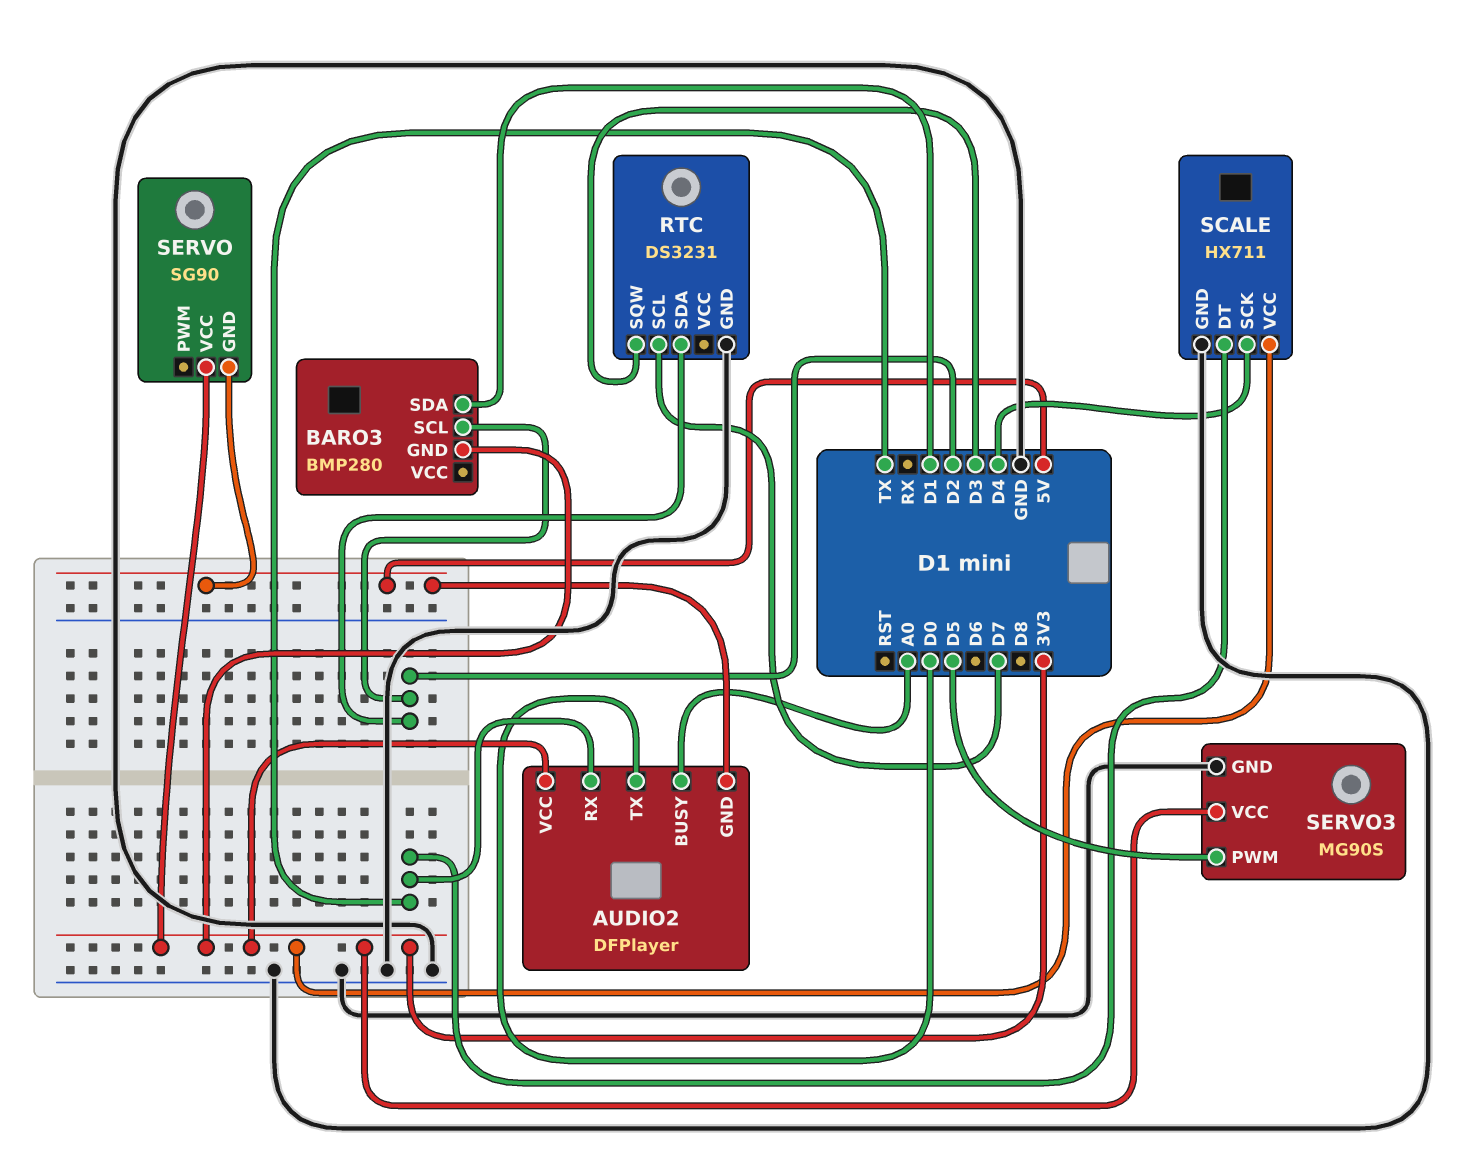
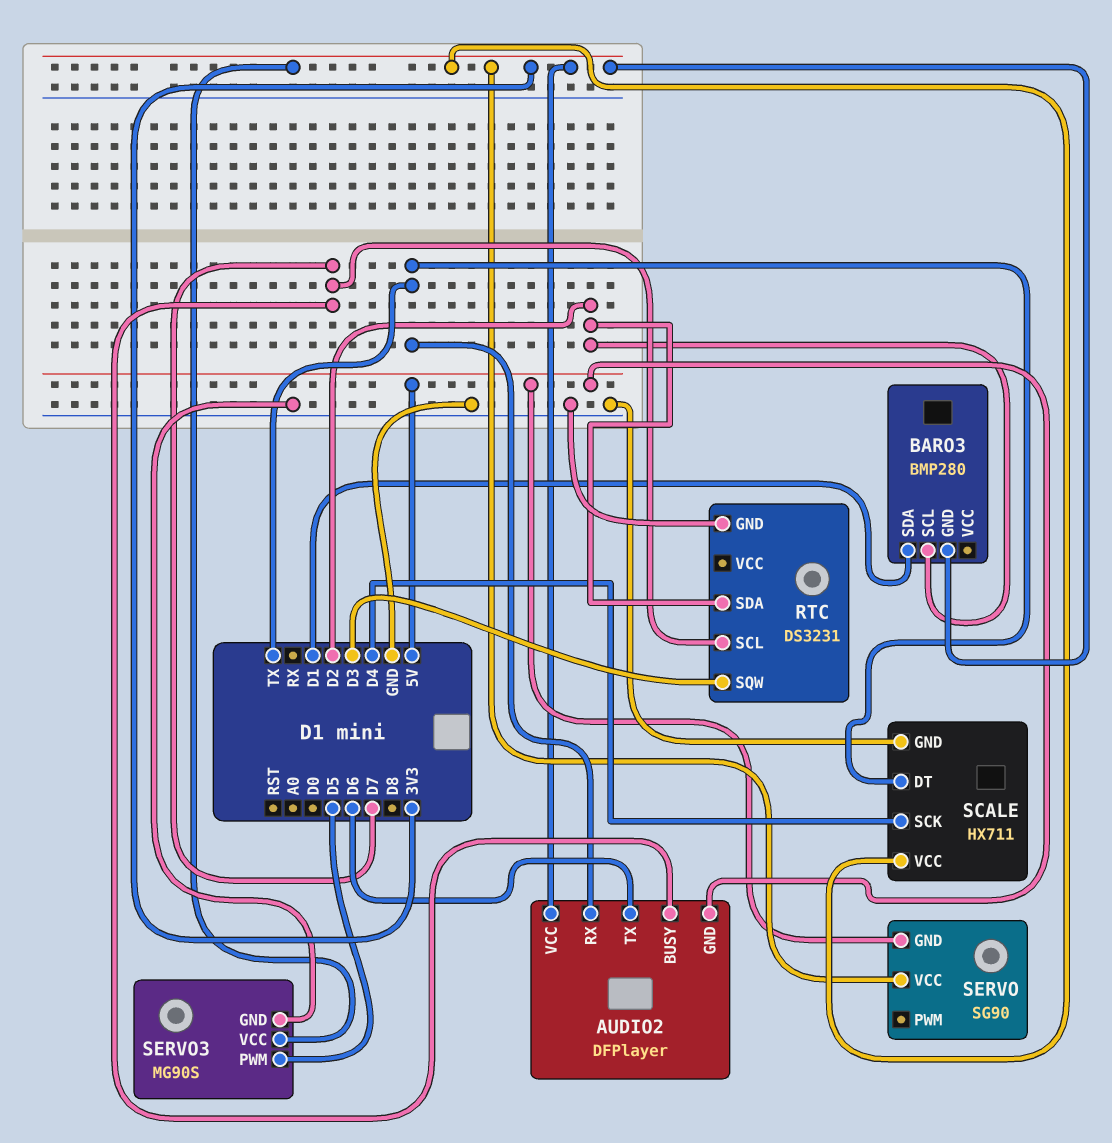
AUDIO2 pin BUSY: A0 -> D7
AUDIO2 pin TX: D0 -> D6

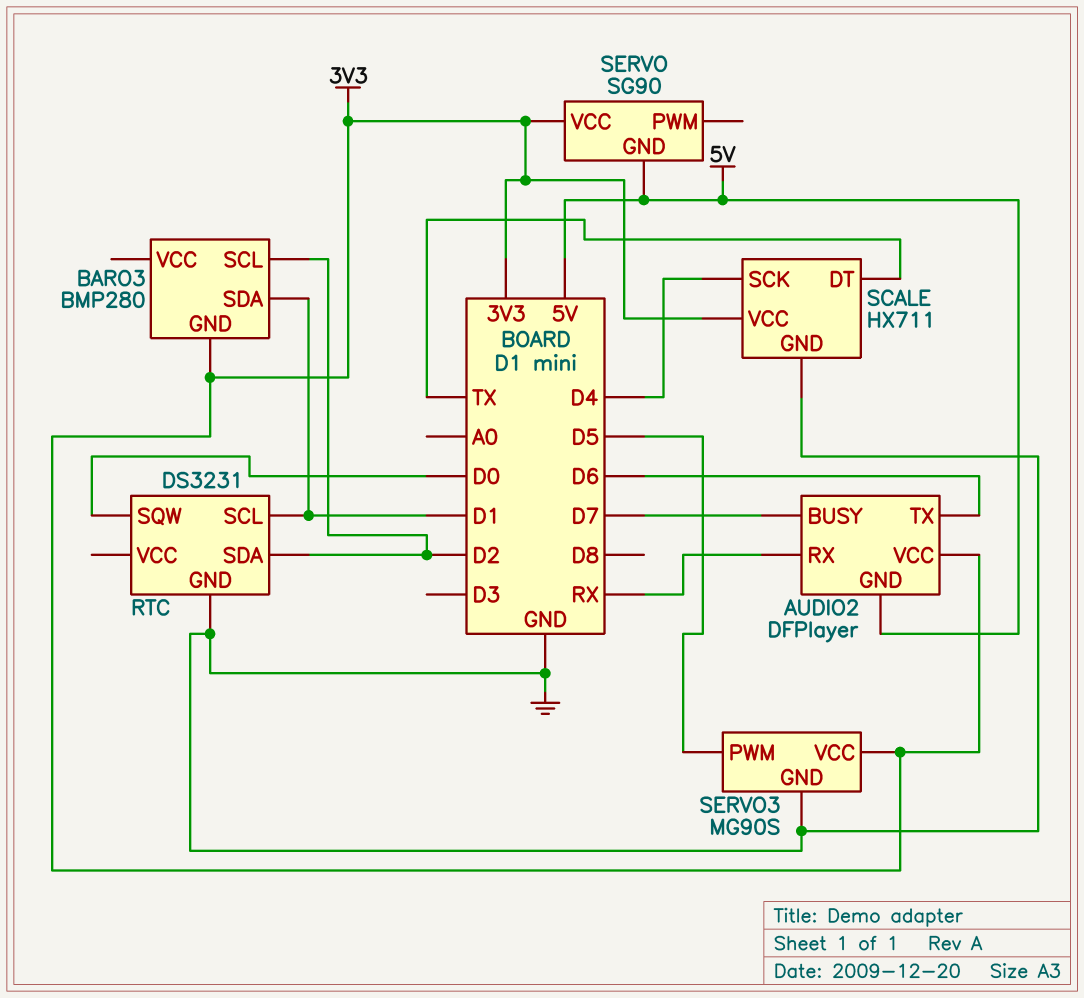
AUDIO2 pin RX: TX -> RX
RTC pin SCL: D7 -> D1
RTC pin SQW: D3 -> D0

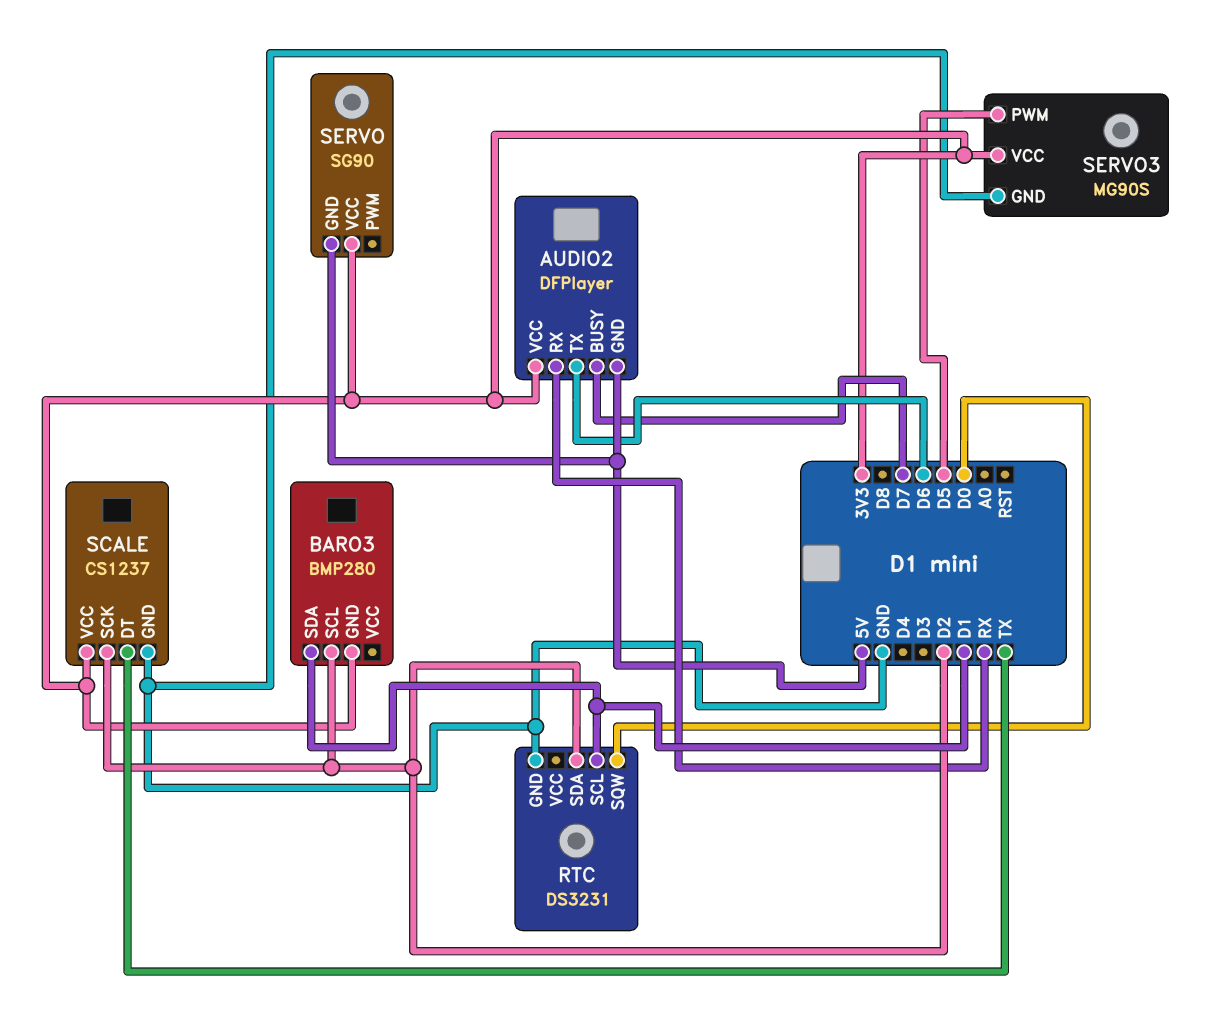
SCALE: HX711 -> CS1237
SCALE pin SCK: D4 -> D2

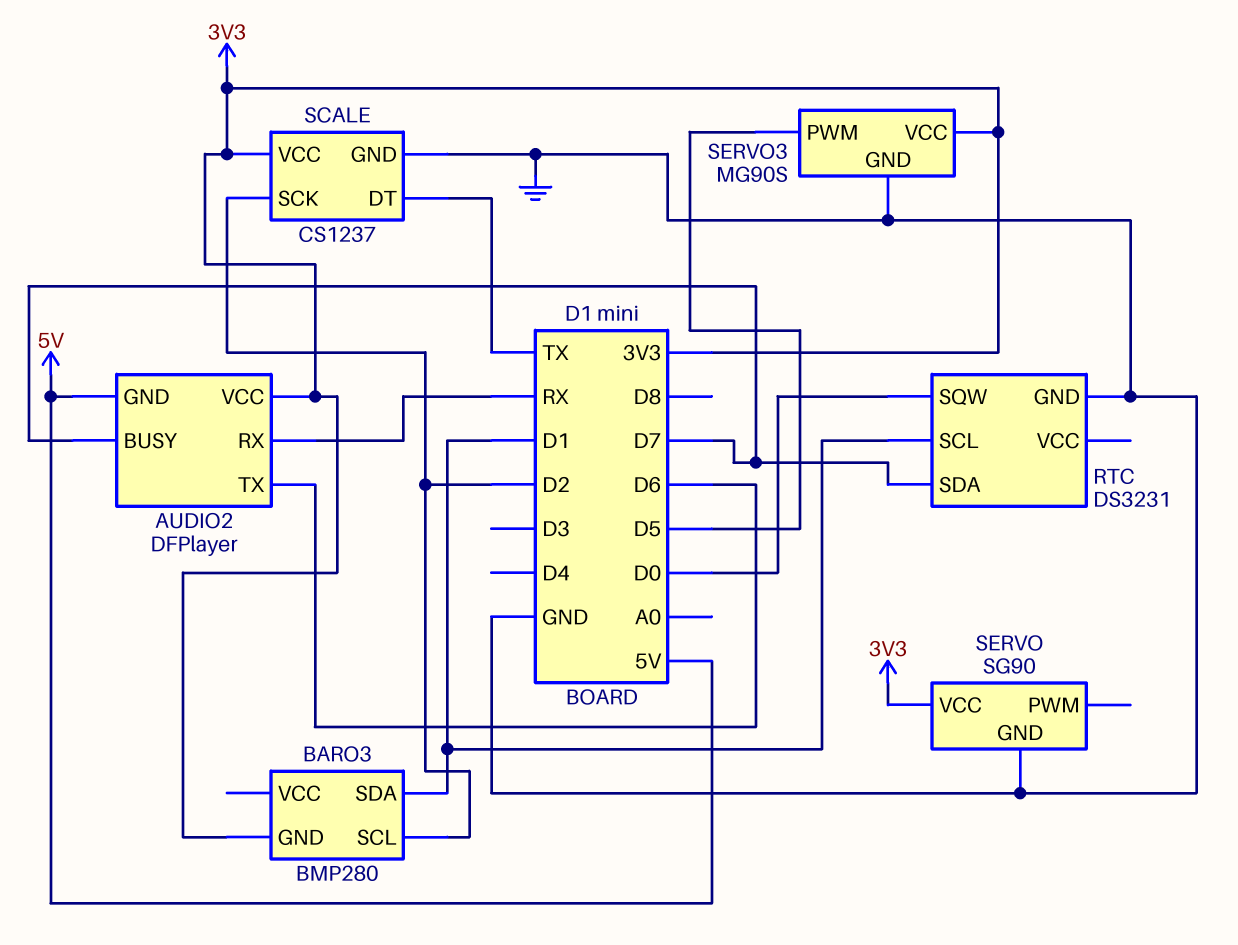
RTC pin SDA: D2 -> D7
SERVO pin GND: 5V -> GND

